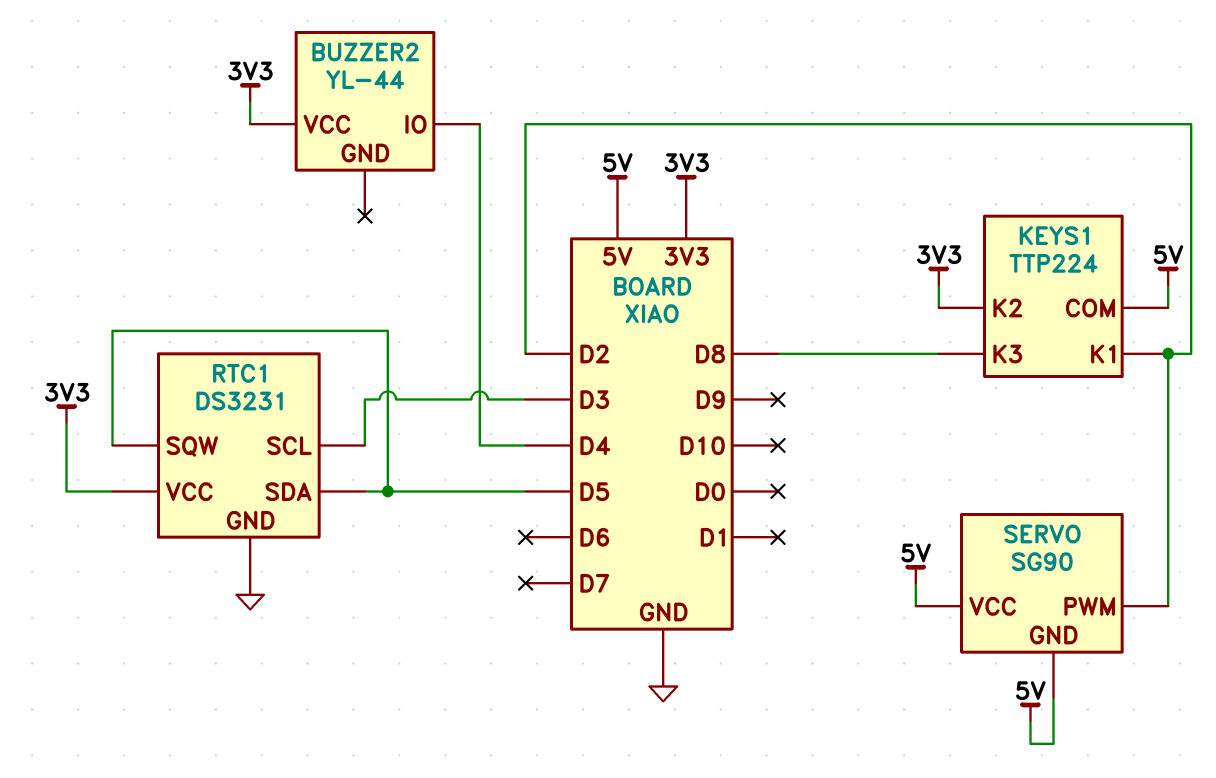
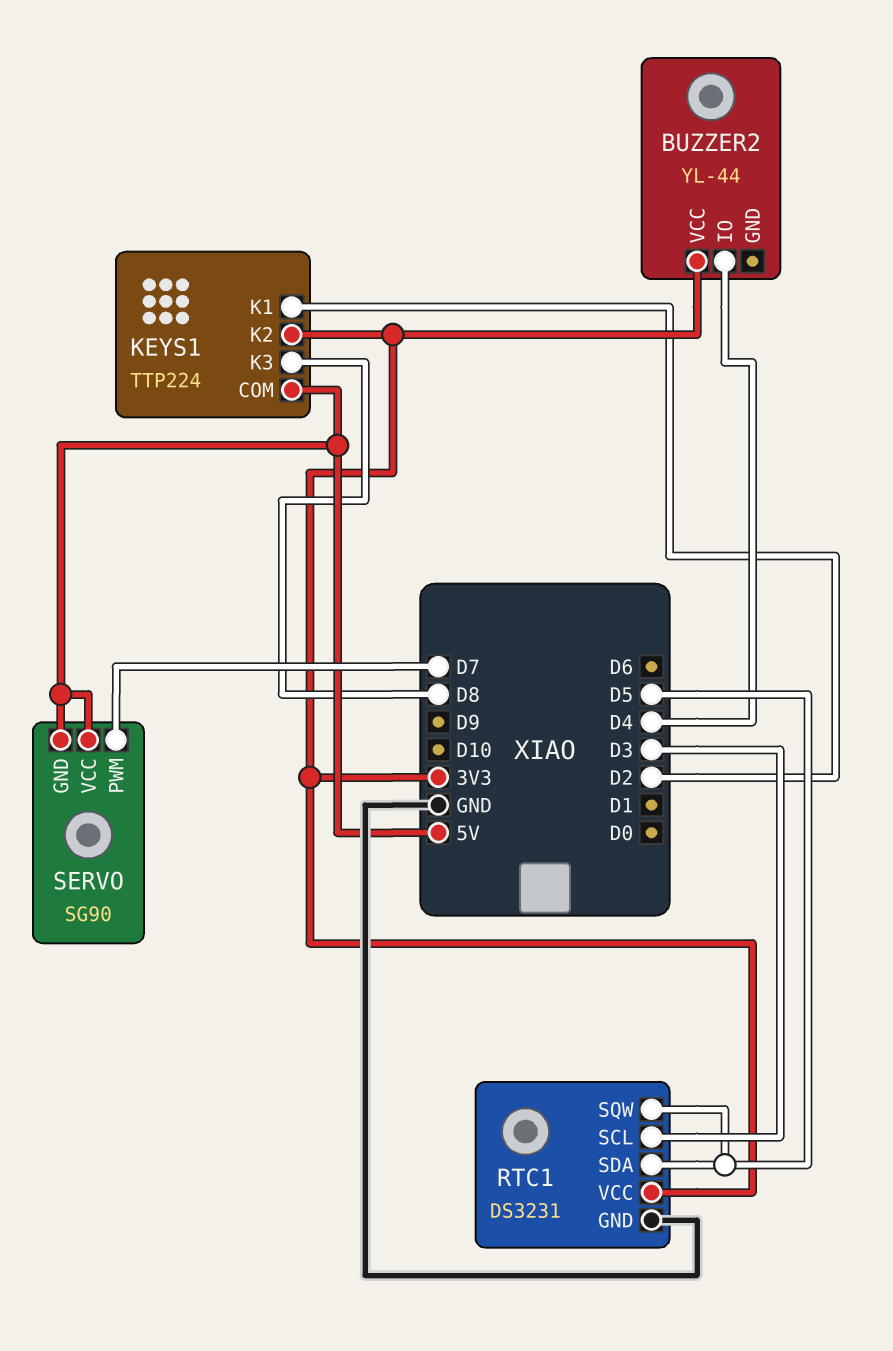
SERVO pin PWM: D2 -> D7

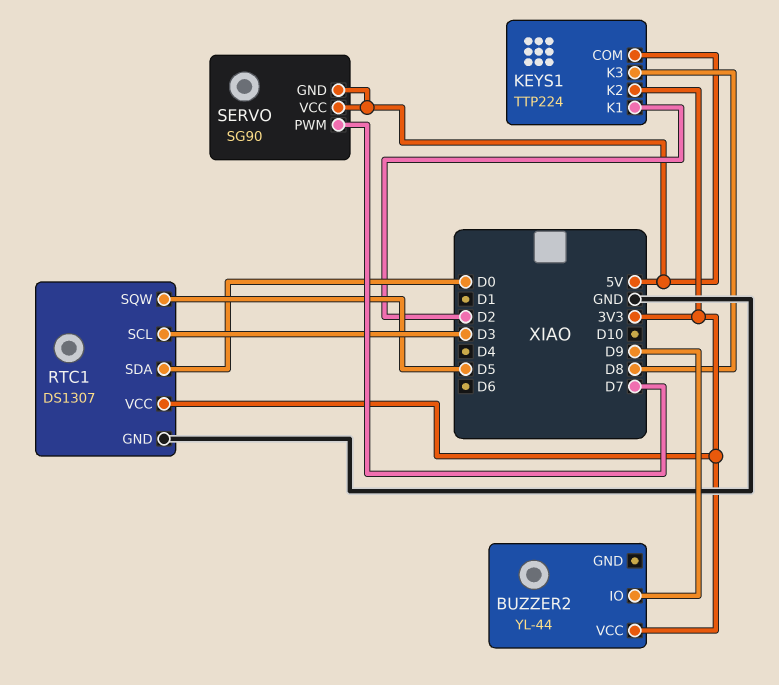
BUZZER2 pin IO: D4 -> D9
RTC1: DS3231 -> DS1307
RTC1 pin SDA: D5 -> D0

